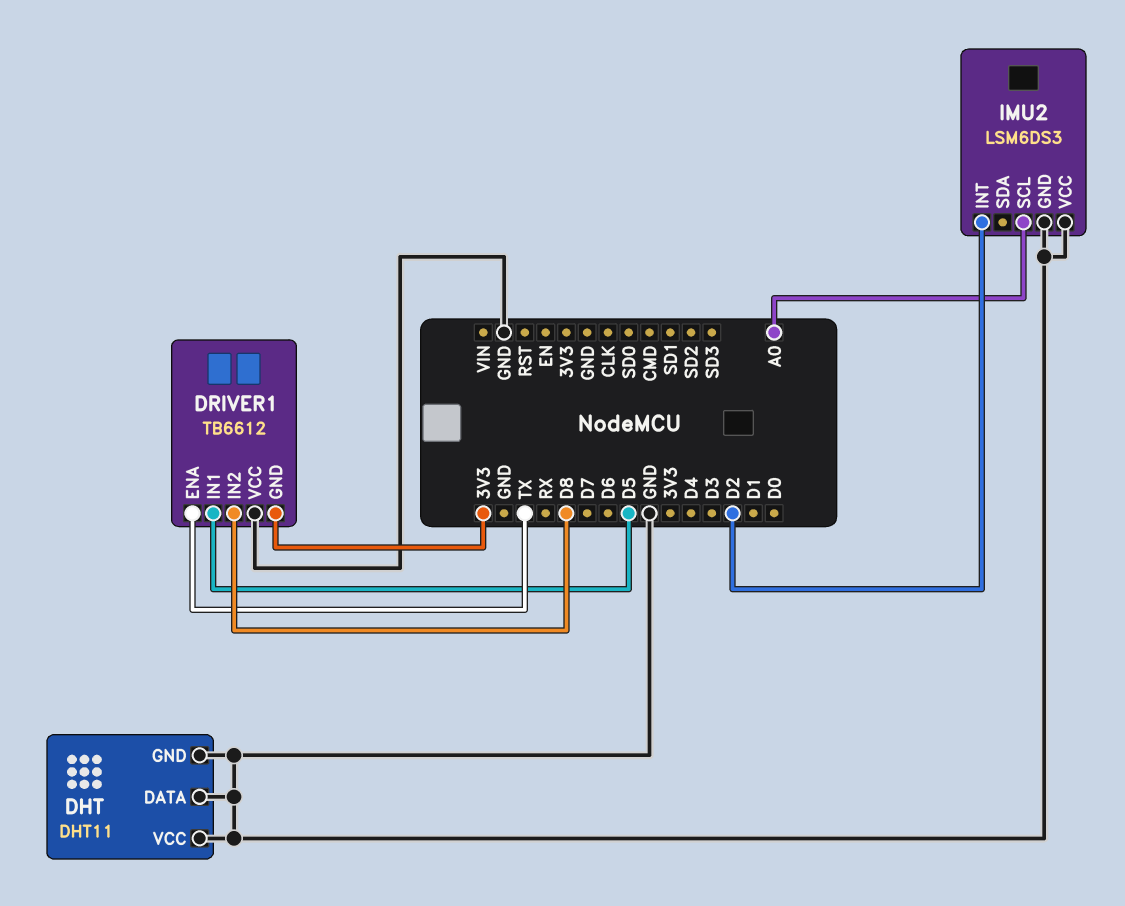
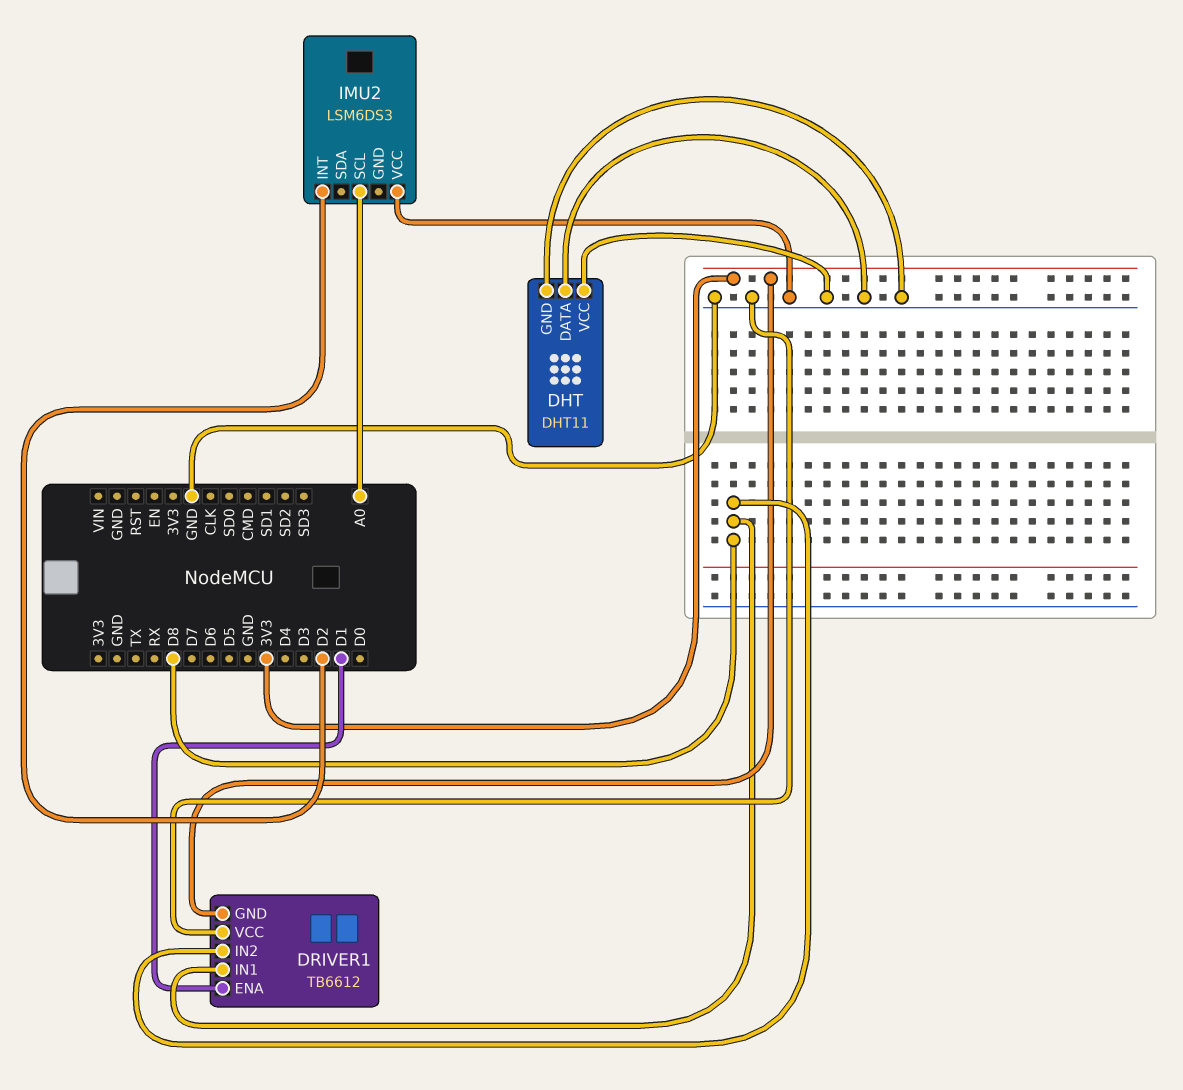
DRIVER1 pin ENA: TX -> D1
DRIVER1 pin IN1: D5 -> D8
IMU2 pin GND: GND -> none

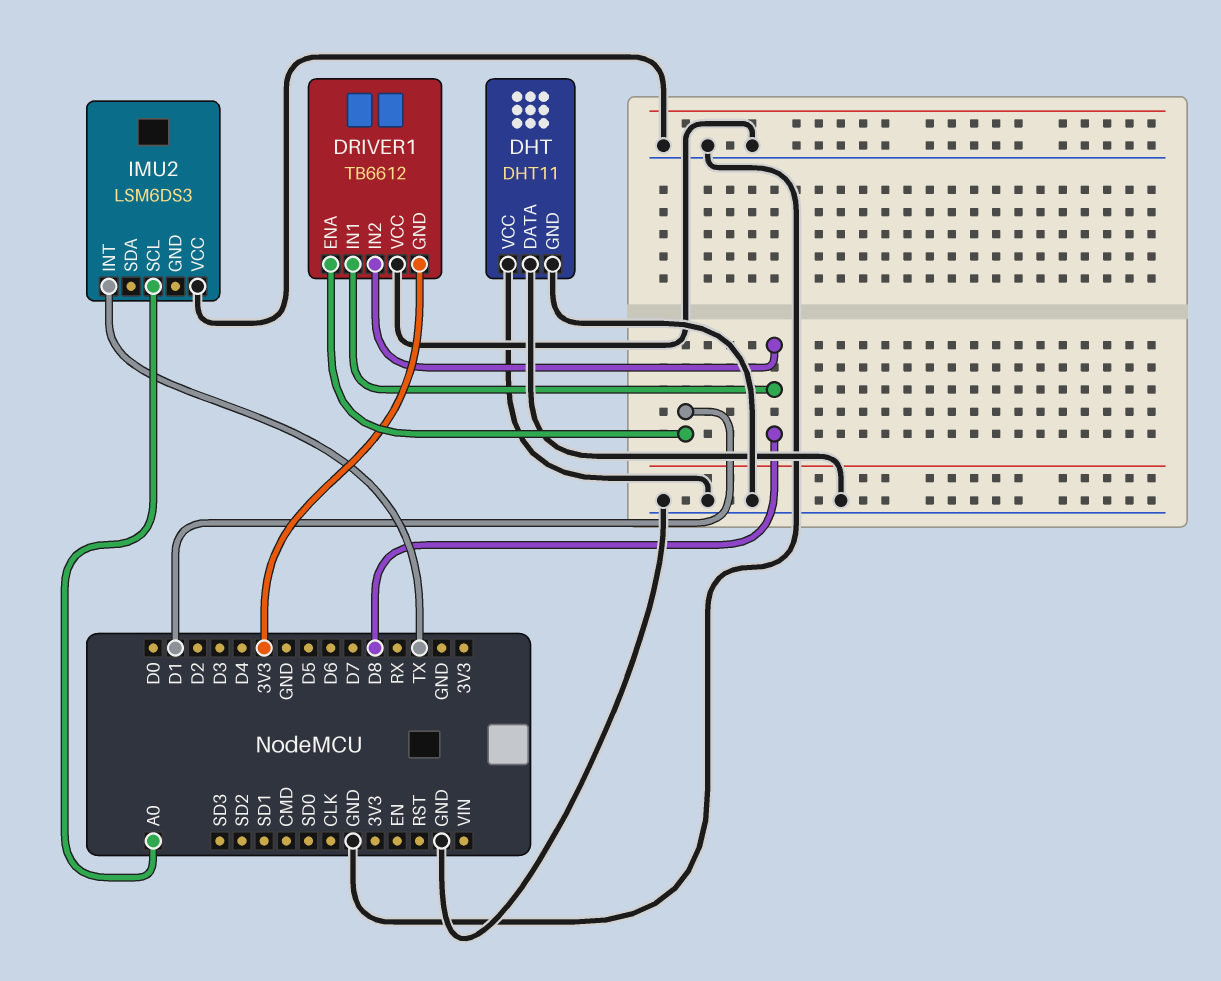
IMU2 pin INT: D2 -> TX

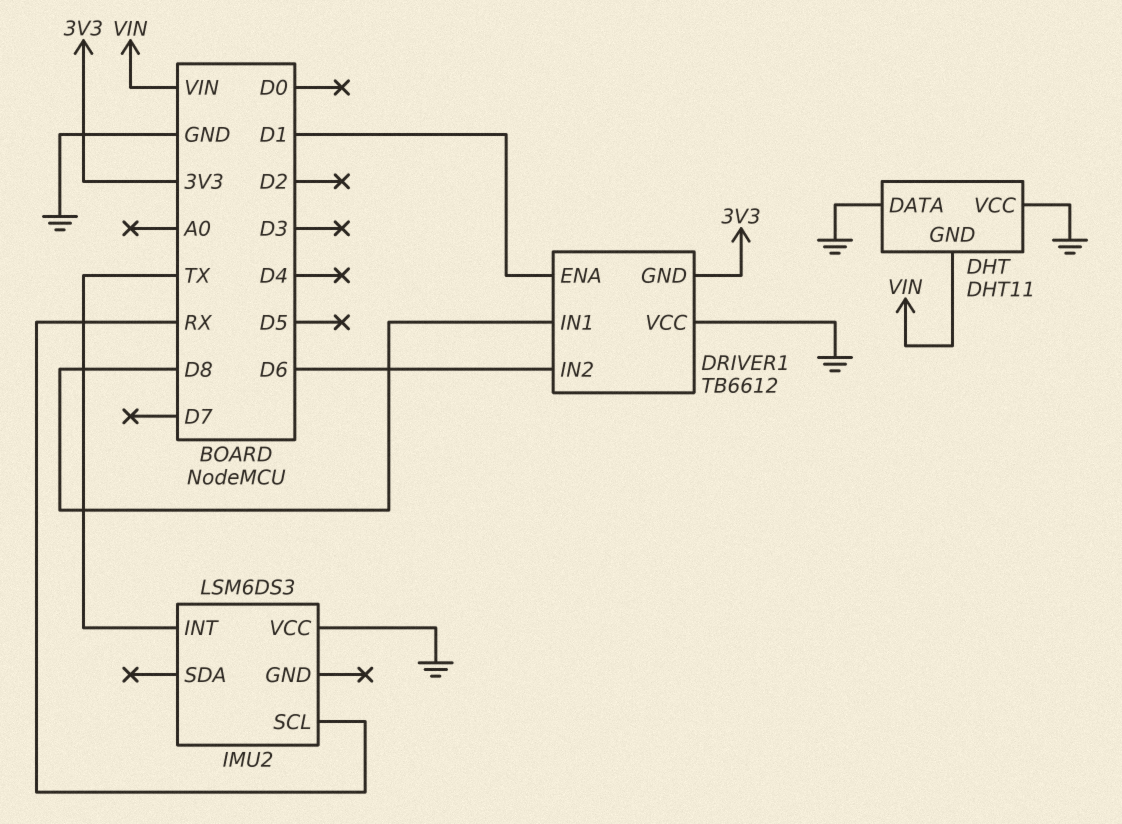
DHT pin GND: GND -> VIN
DRIVER1 pin IN2: D8 -> D6
IMU2 pin SCL: A0 -> RX

